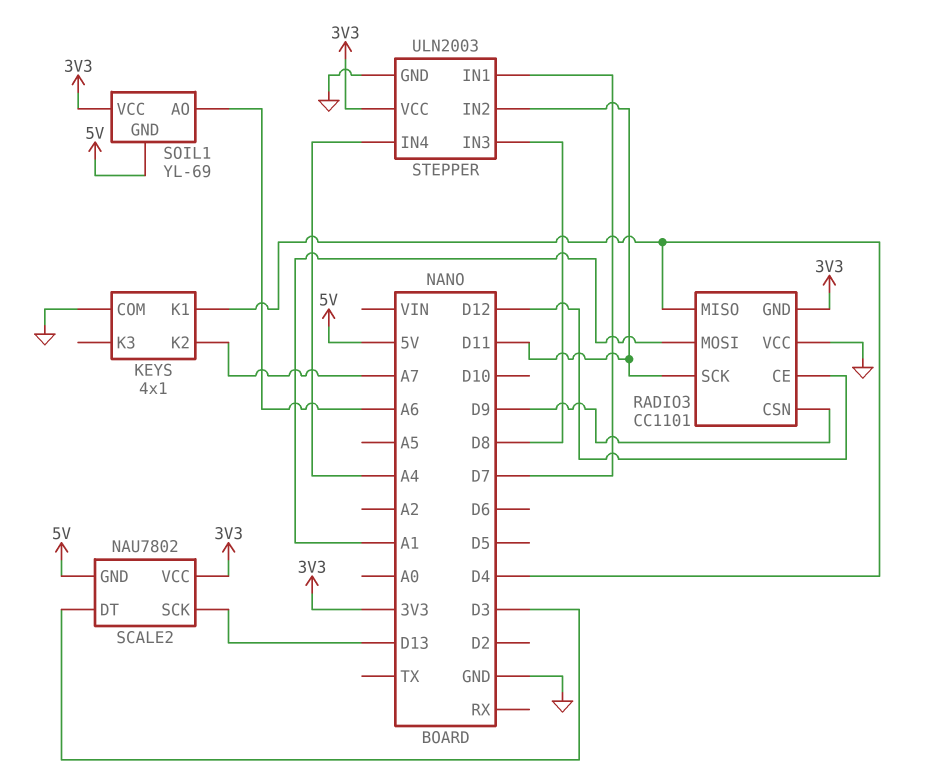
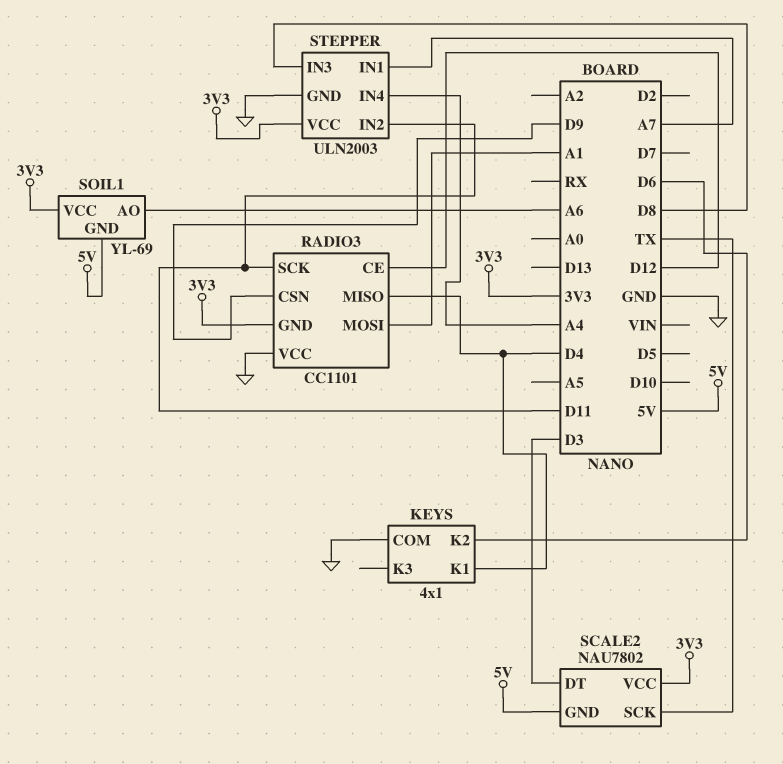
KEYS pin K2: A7 -> D6
SCALE2 pin SCK: D13 -> TX
STEPPER pin IN1: D7 -> A7

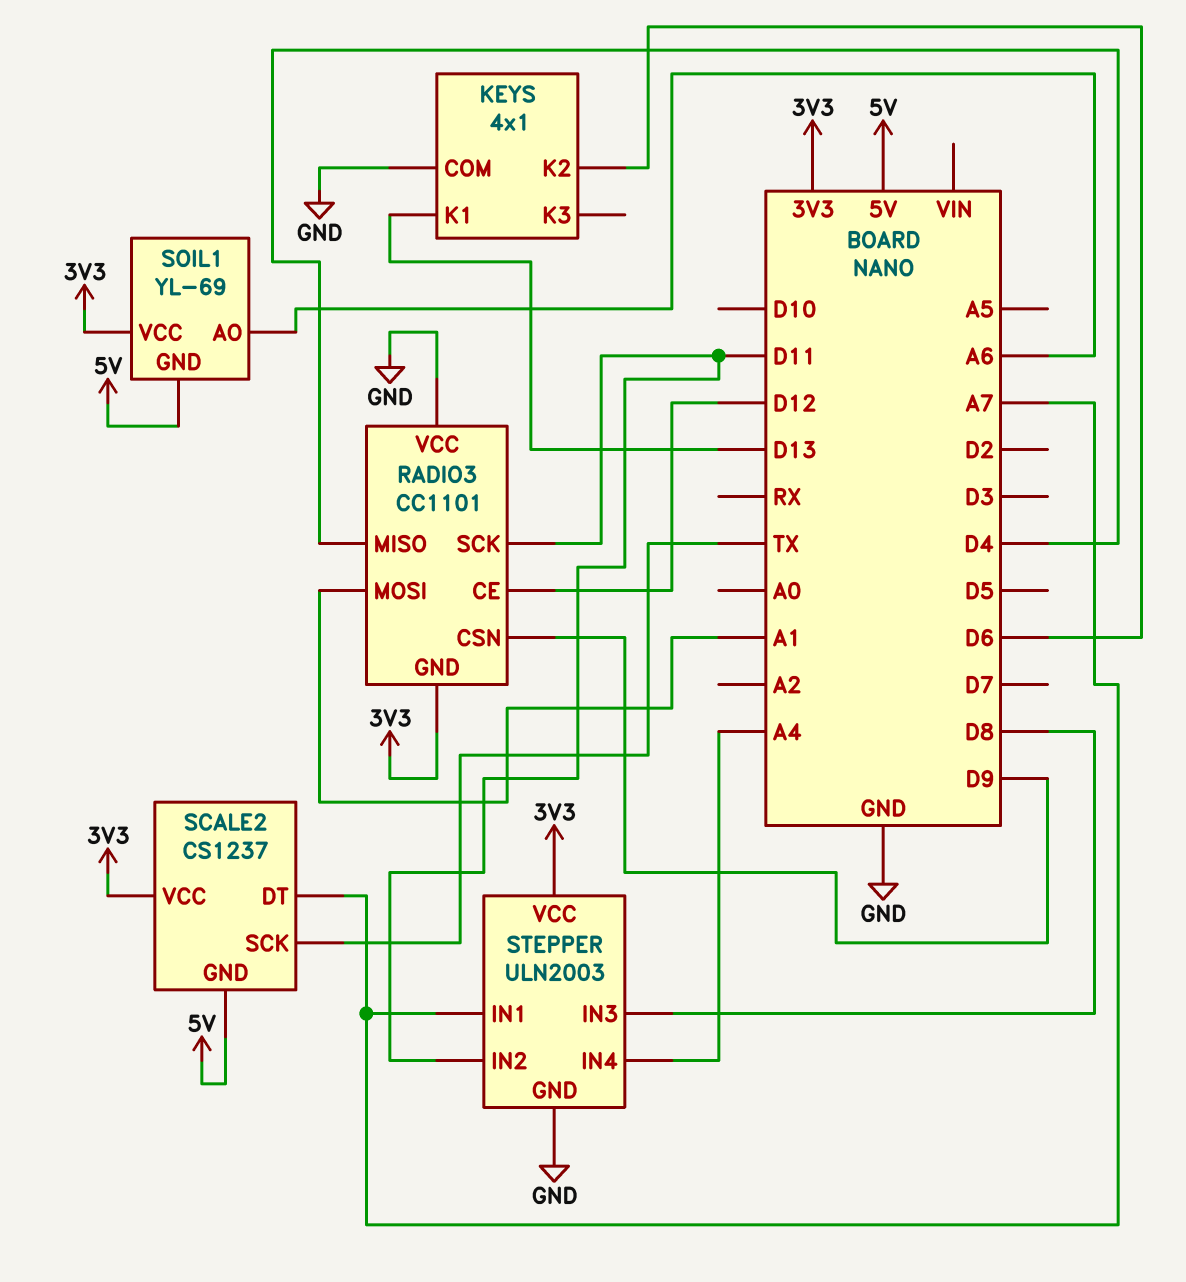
KEYS pin K1: D4 -> D13
SCALE2: NAU7802 -> CS1237
SCALE2 pin DT: D3 -> A7

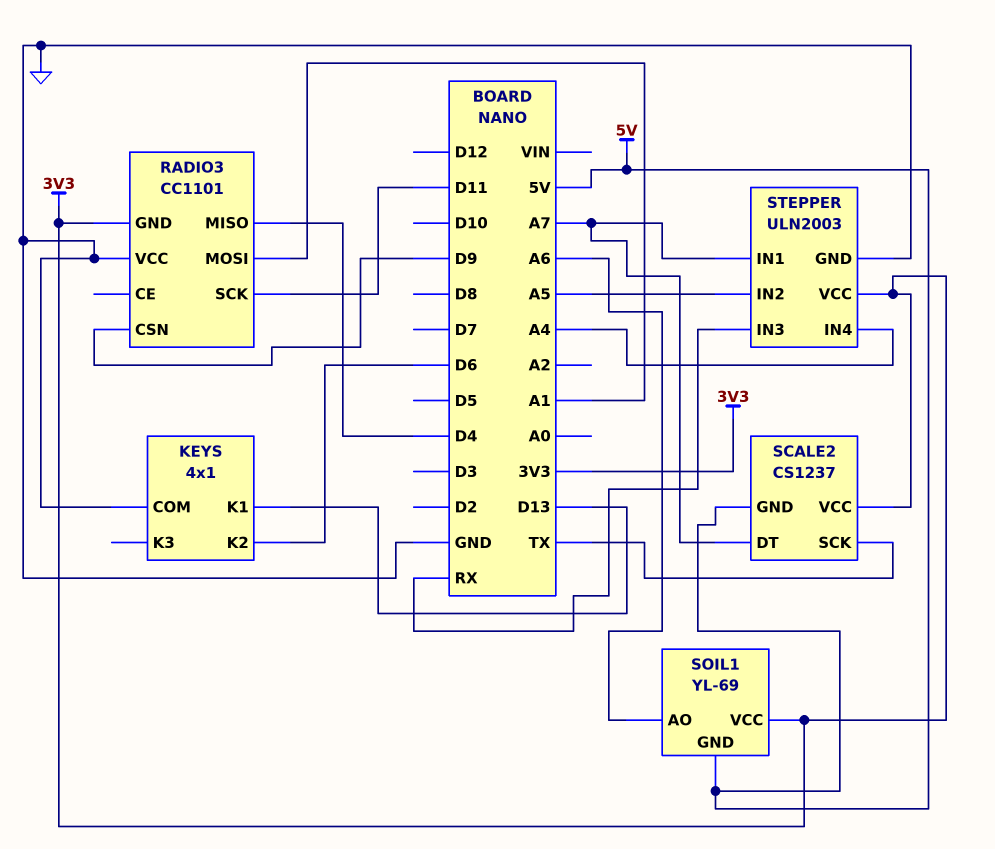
RADIO3 pin CE: D12 -> none
STEPPER pin IN2: D11 -> A5
STEPPER pin IN3: D8 -> RX

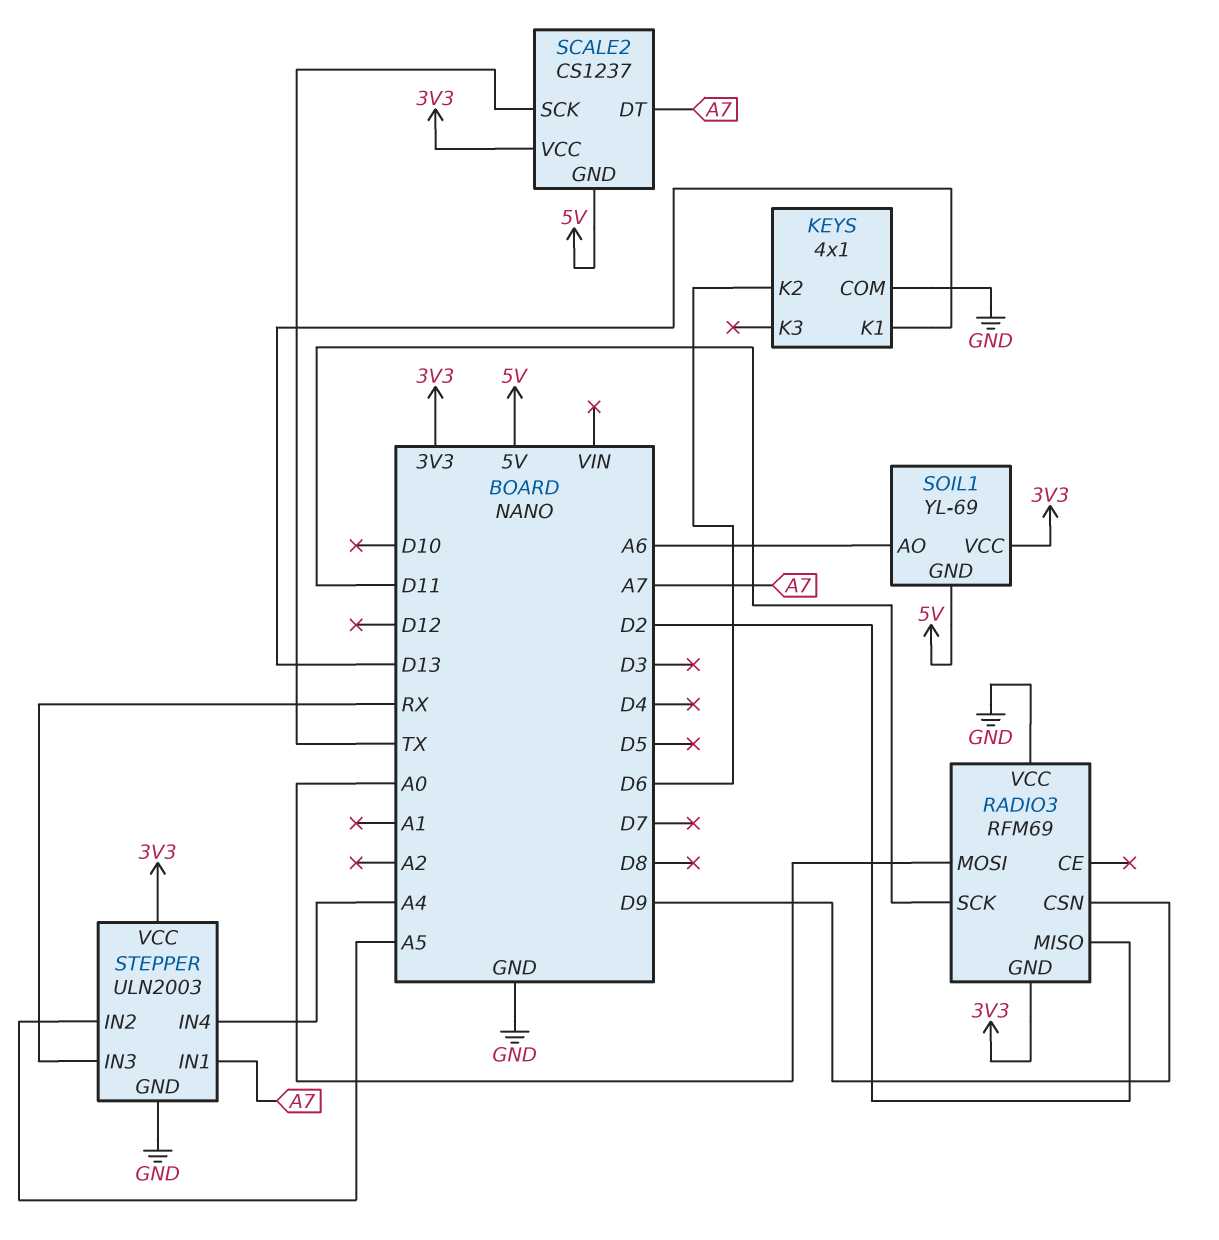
RADIO3: CC1101 -> RFM69
RADIO3 pin MISO: D4 -> D2
RADIO3 pin MOSI: A1 -> A0

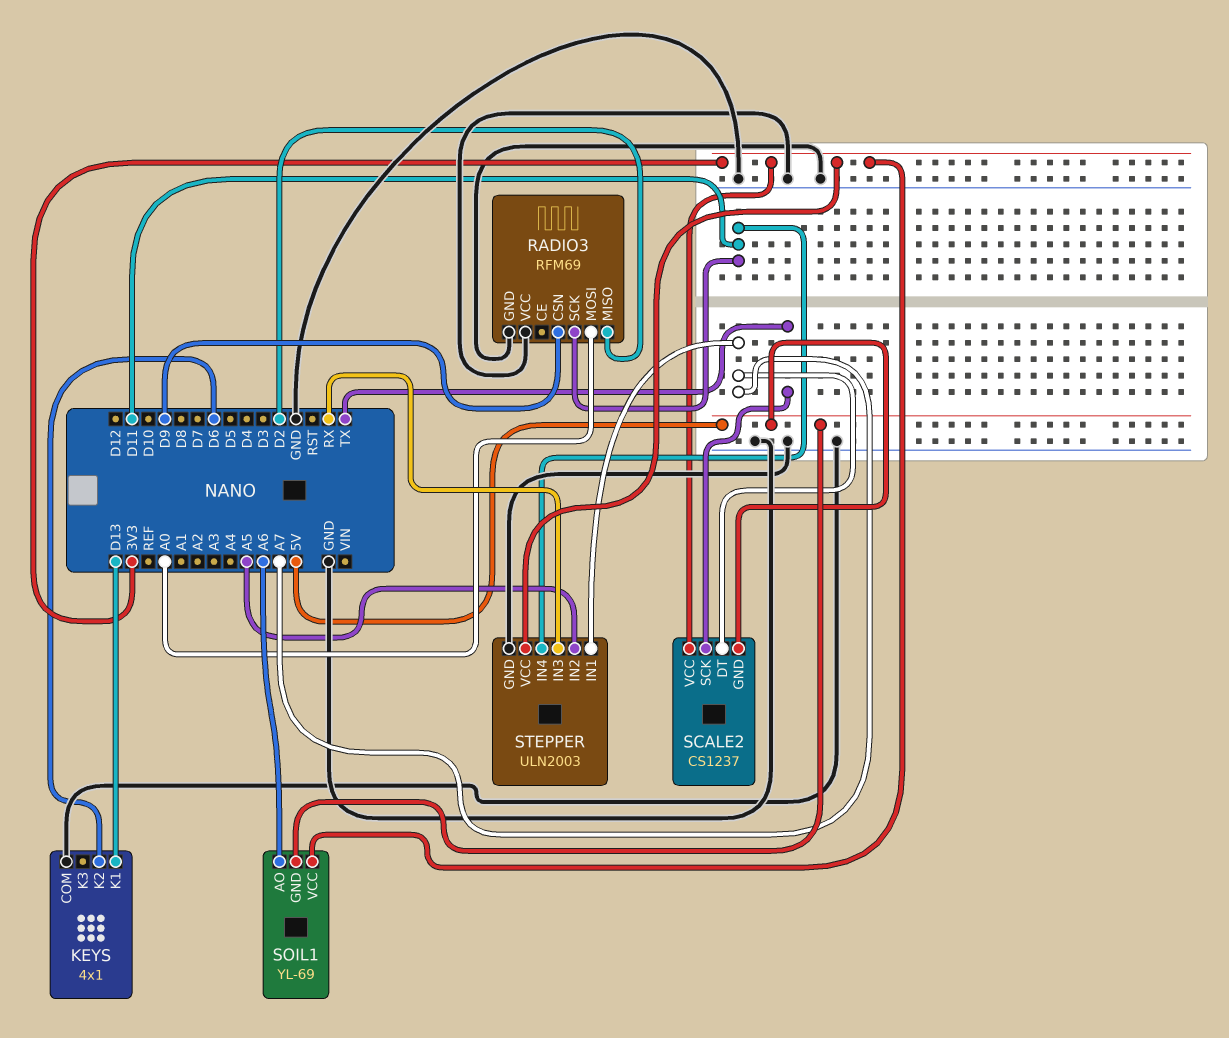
RADIO3 pin GND: 3V3 -> GND
STEPPER pin IN4: A4 -> D11

